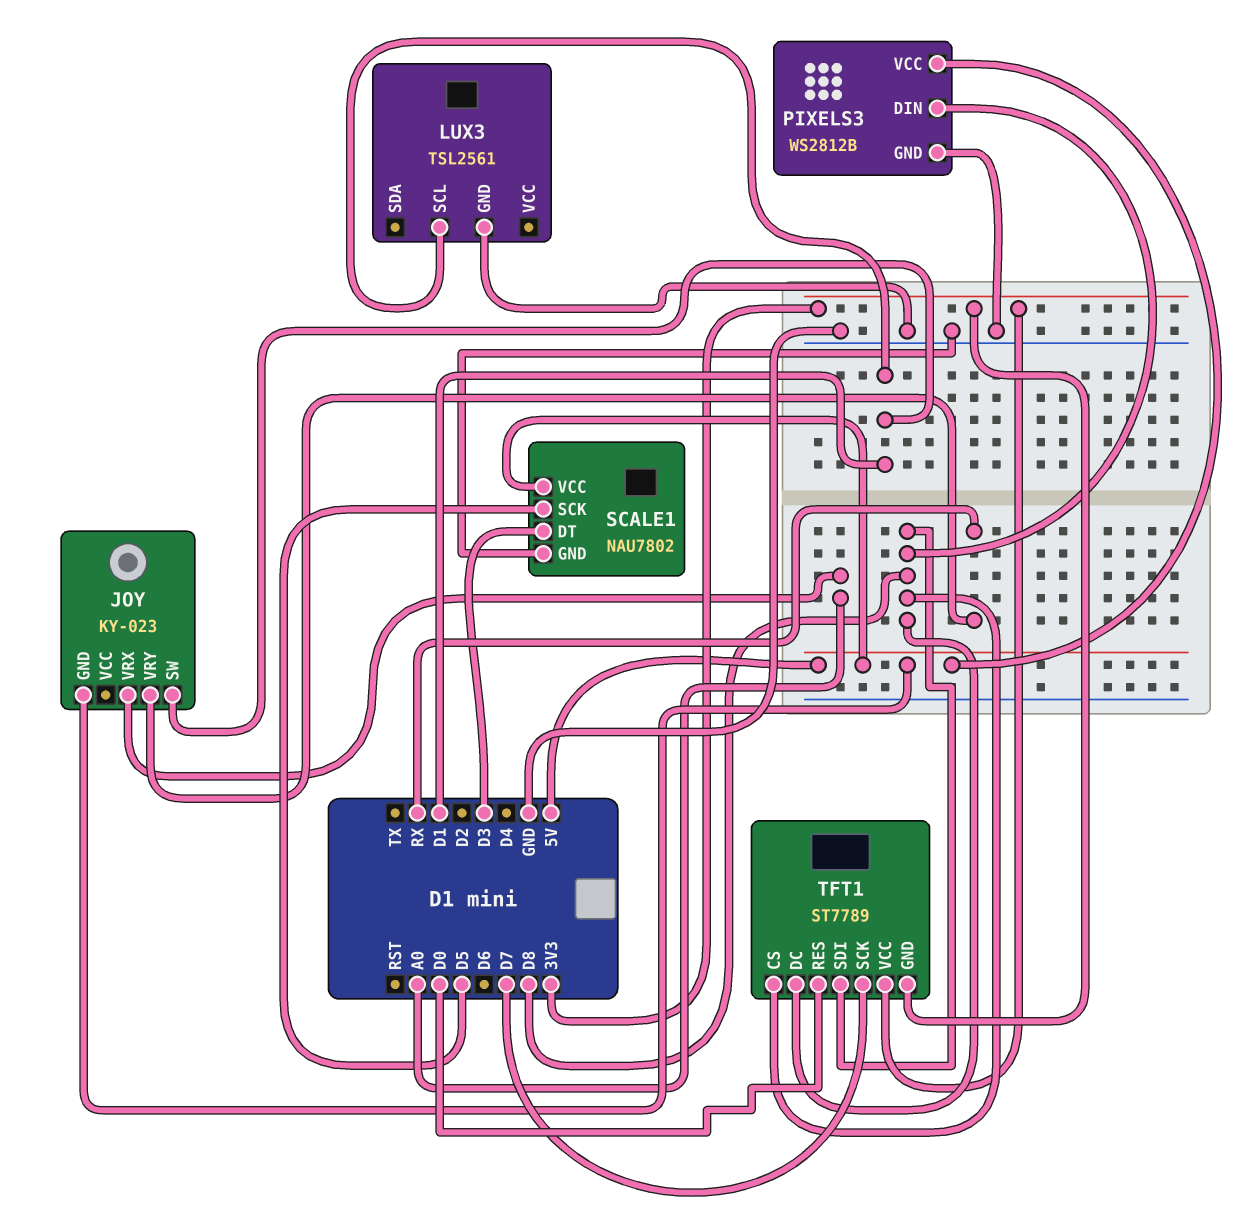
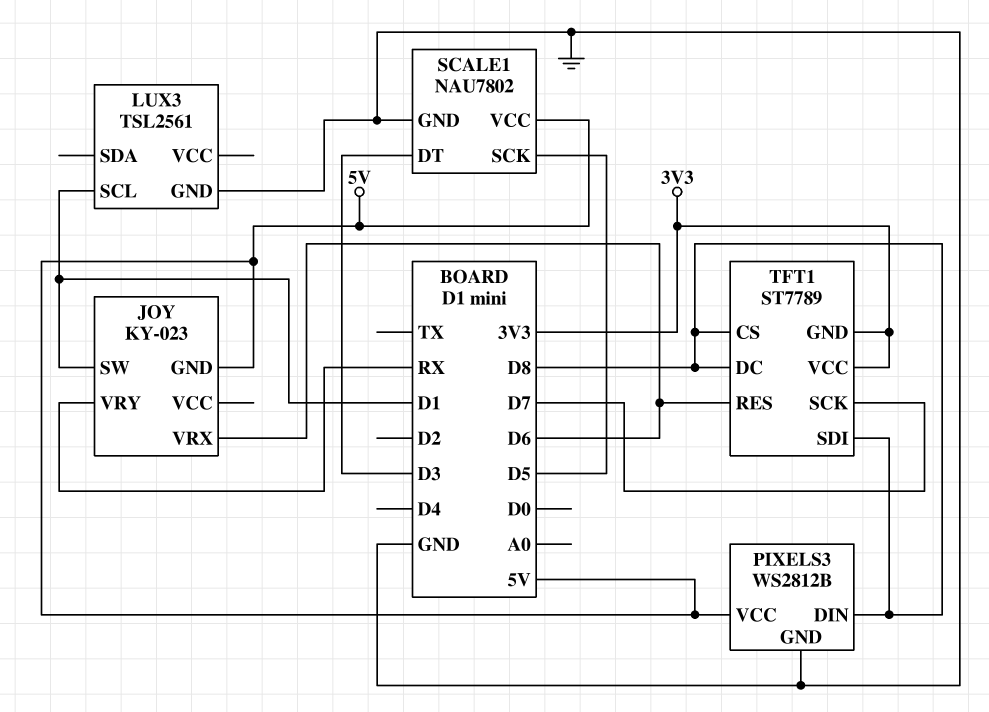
JOY pin VRX: A0 -> D6
TFT1 pin RES: D0 -> D6

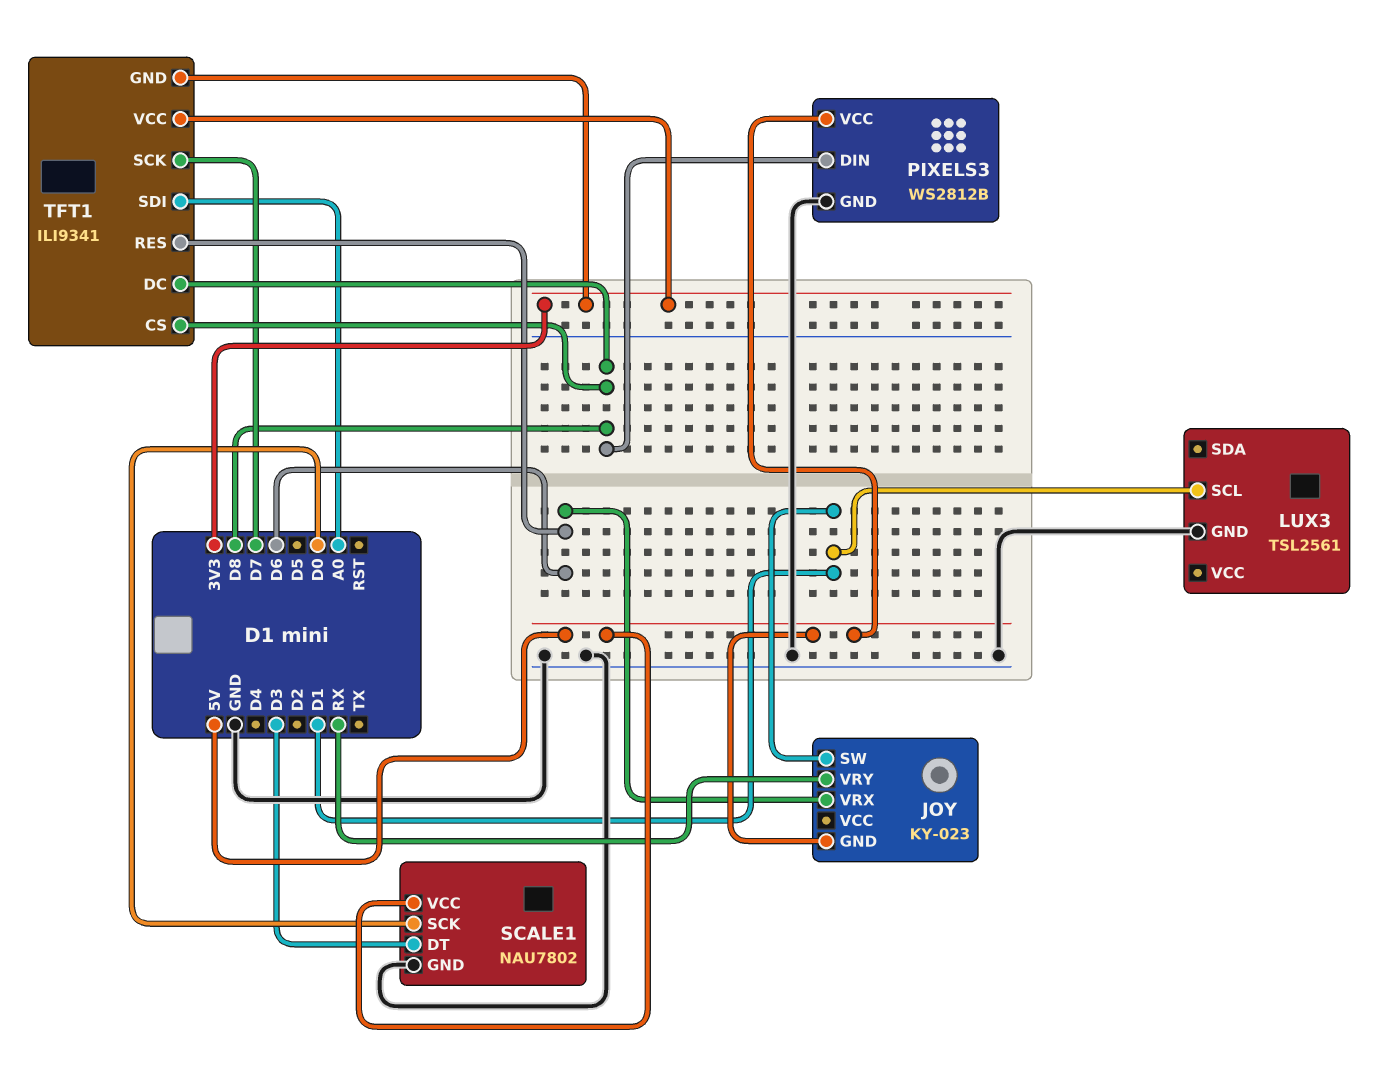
SCALE1 pin SCK: D5 -> D0
TFT1: ST7789 -> ILI9341
TFT1 pin SDI: D8 -> A0

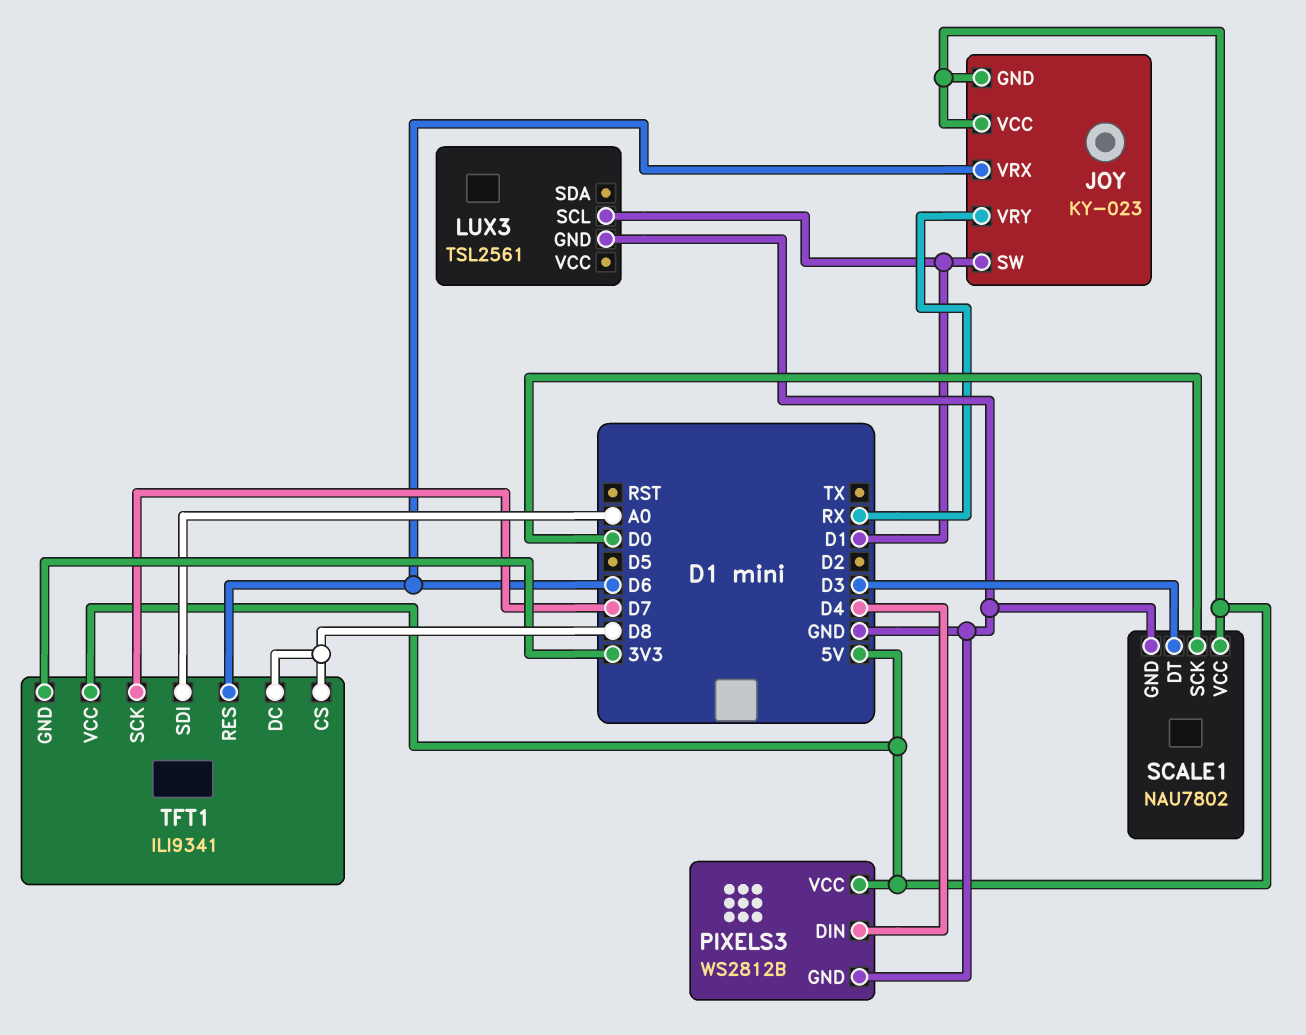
JOY pin VCC: none -> 5V
PIXELS3 pin DIN: D8 -> D4
TFT1 pin VCC: 3V3 -> 5V

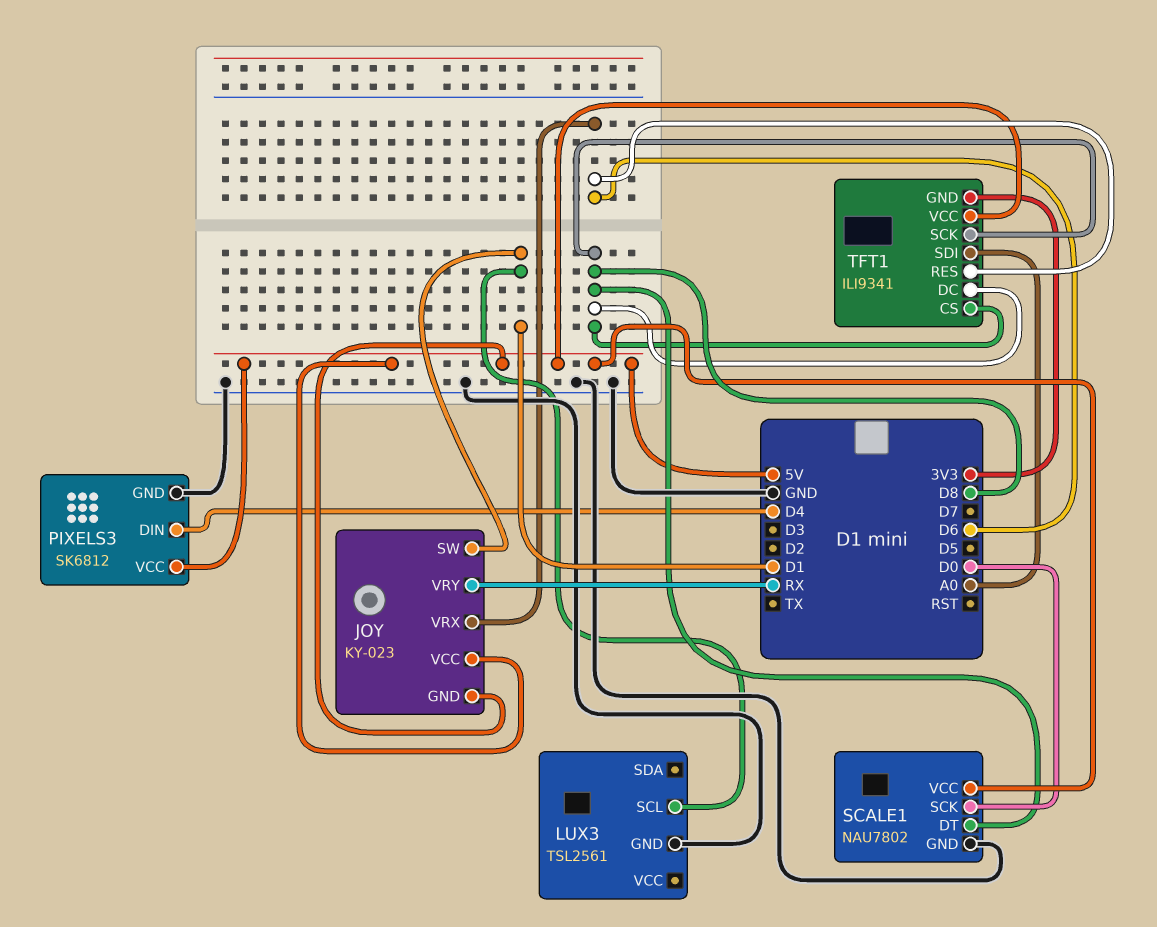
PIXELS3: WS2812B -> SK6812
SCALE1 pin DT: D3 -> D8
TFT1 pin SCK: D7 -> D8

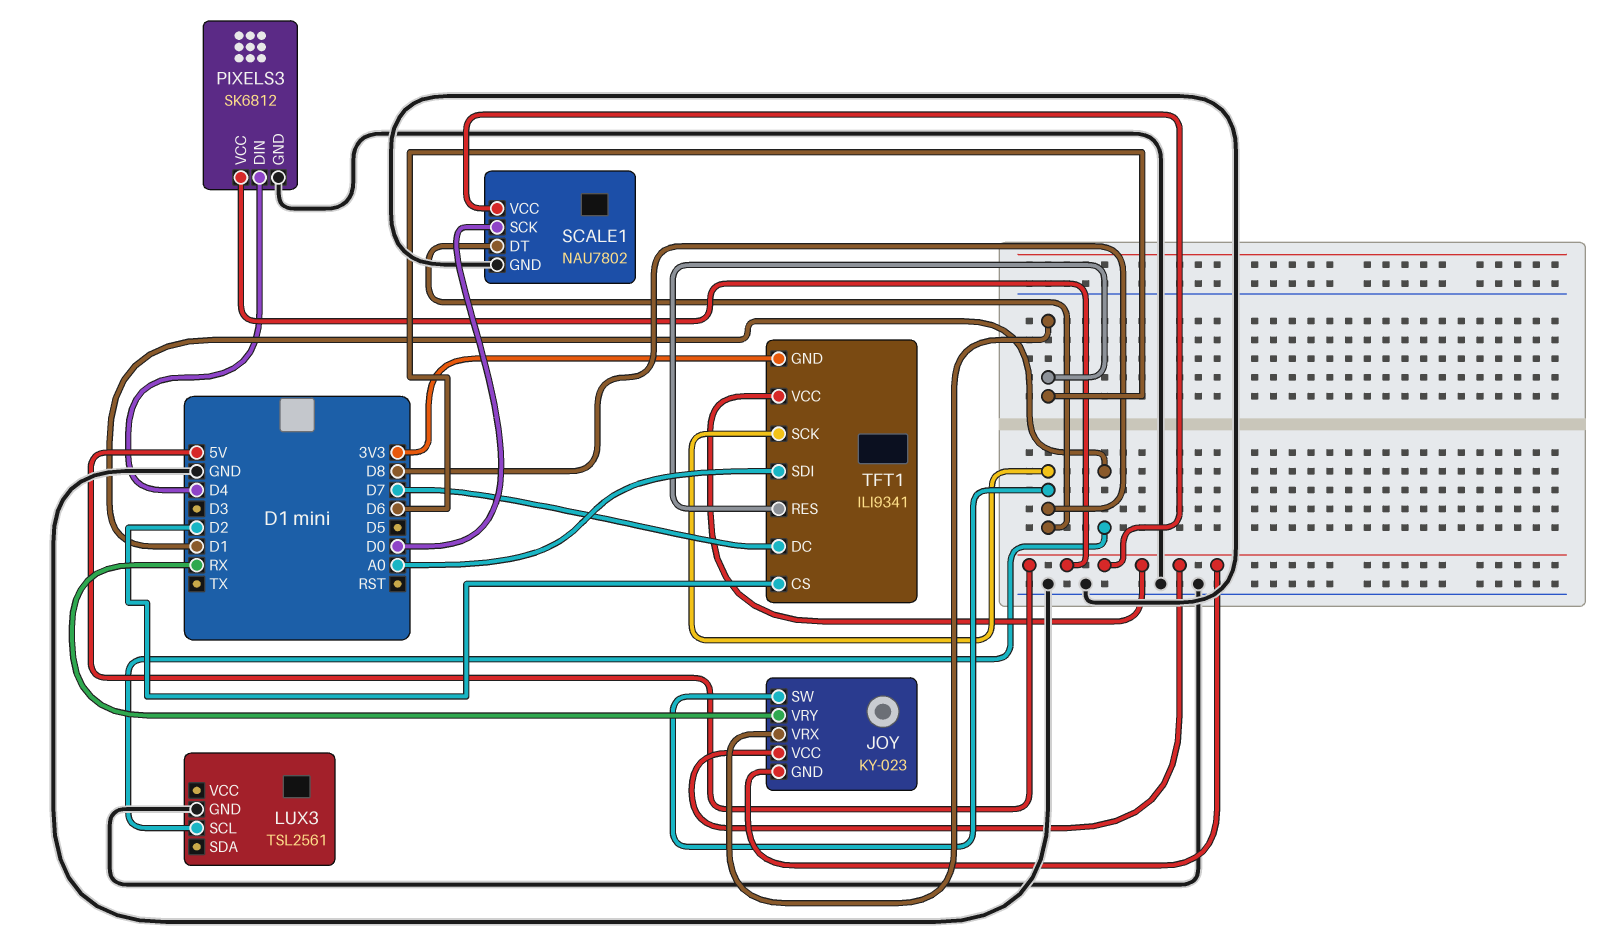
JOY pin SW: D1 -> D8
TFT1 pin CS: D8 -> D2
TFT1 pin DC: D8 -> D7

